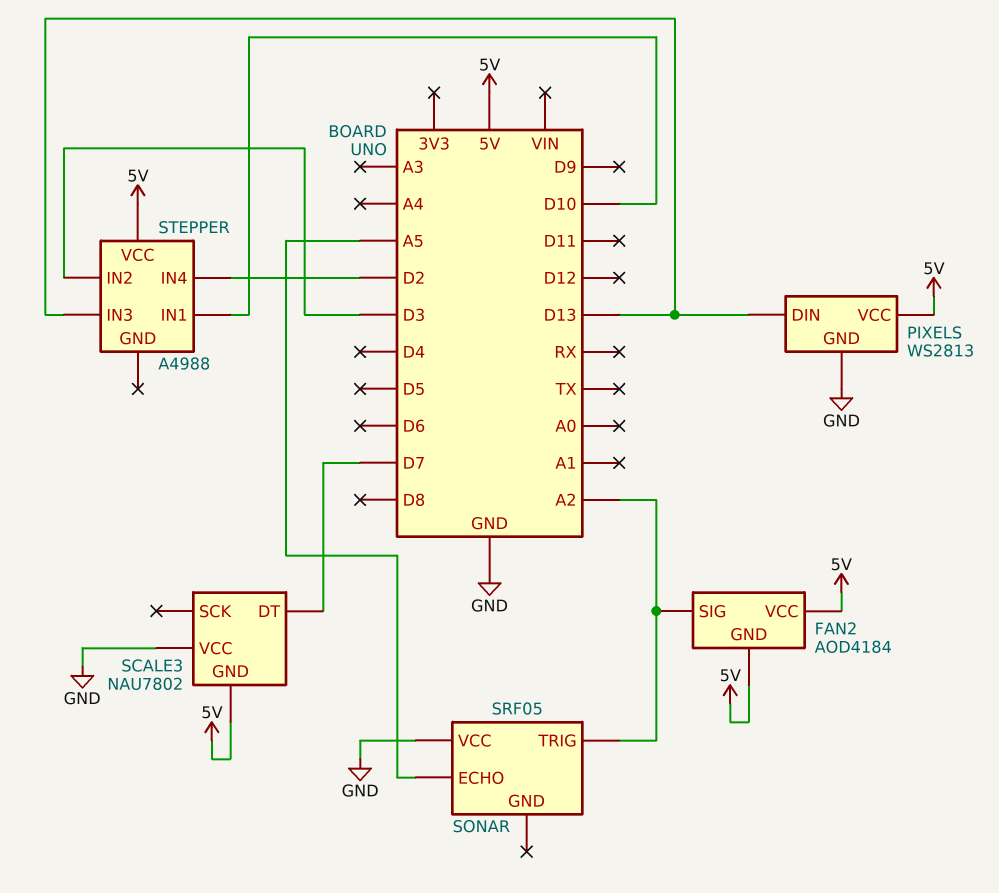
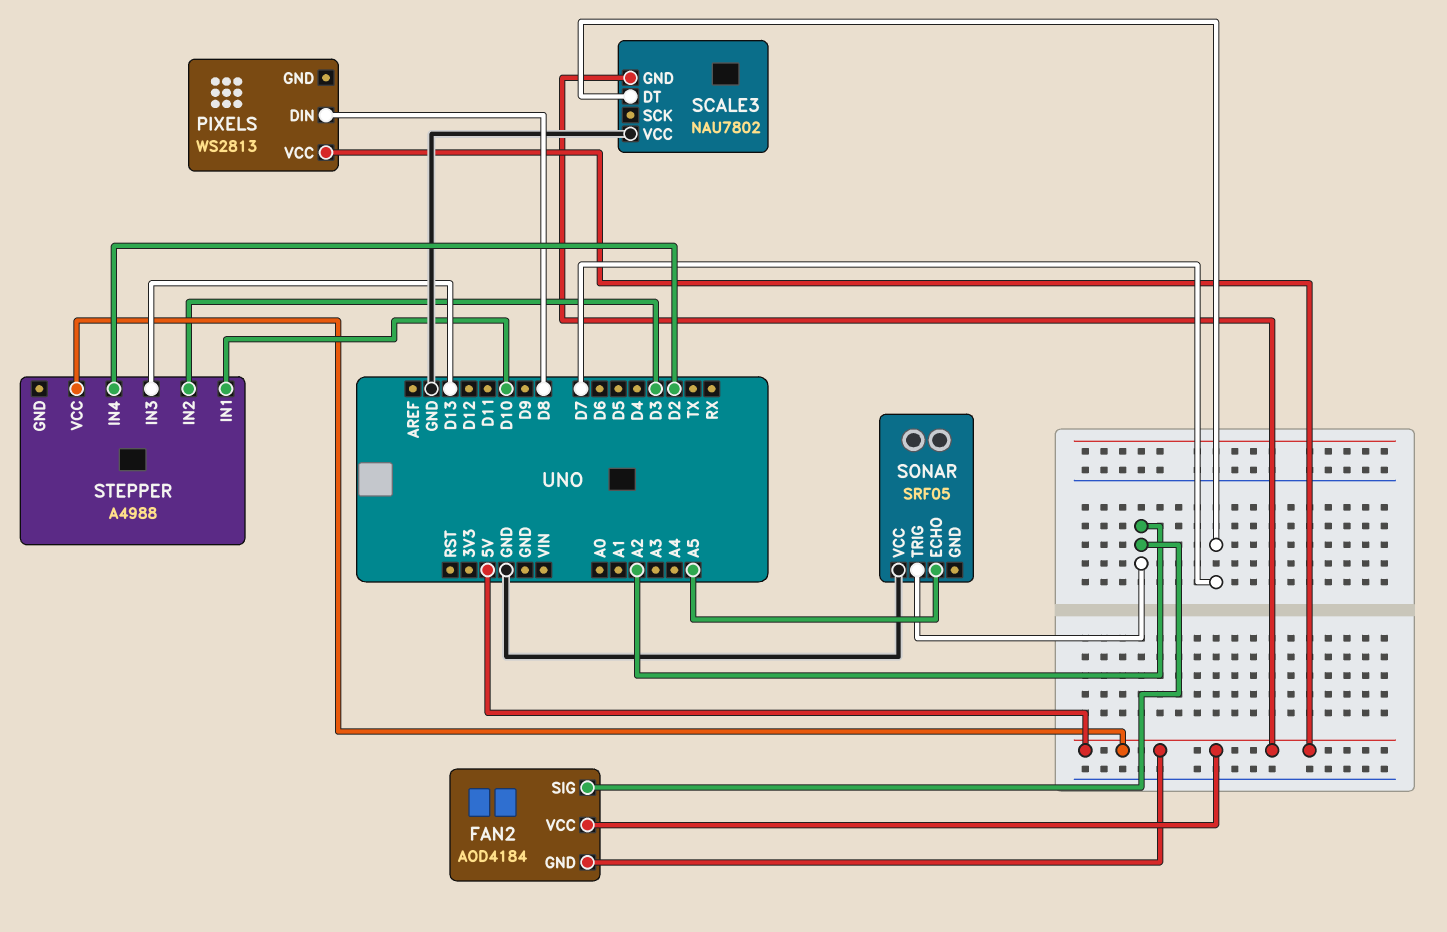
PIXELS pin DIN: D13 -> D8
PIXELS pin GND: GND -> none

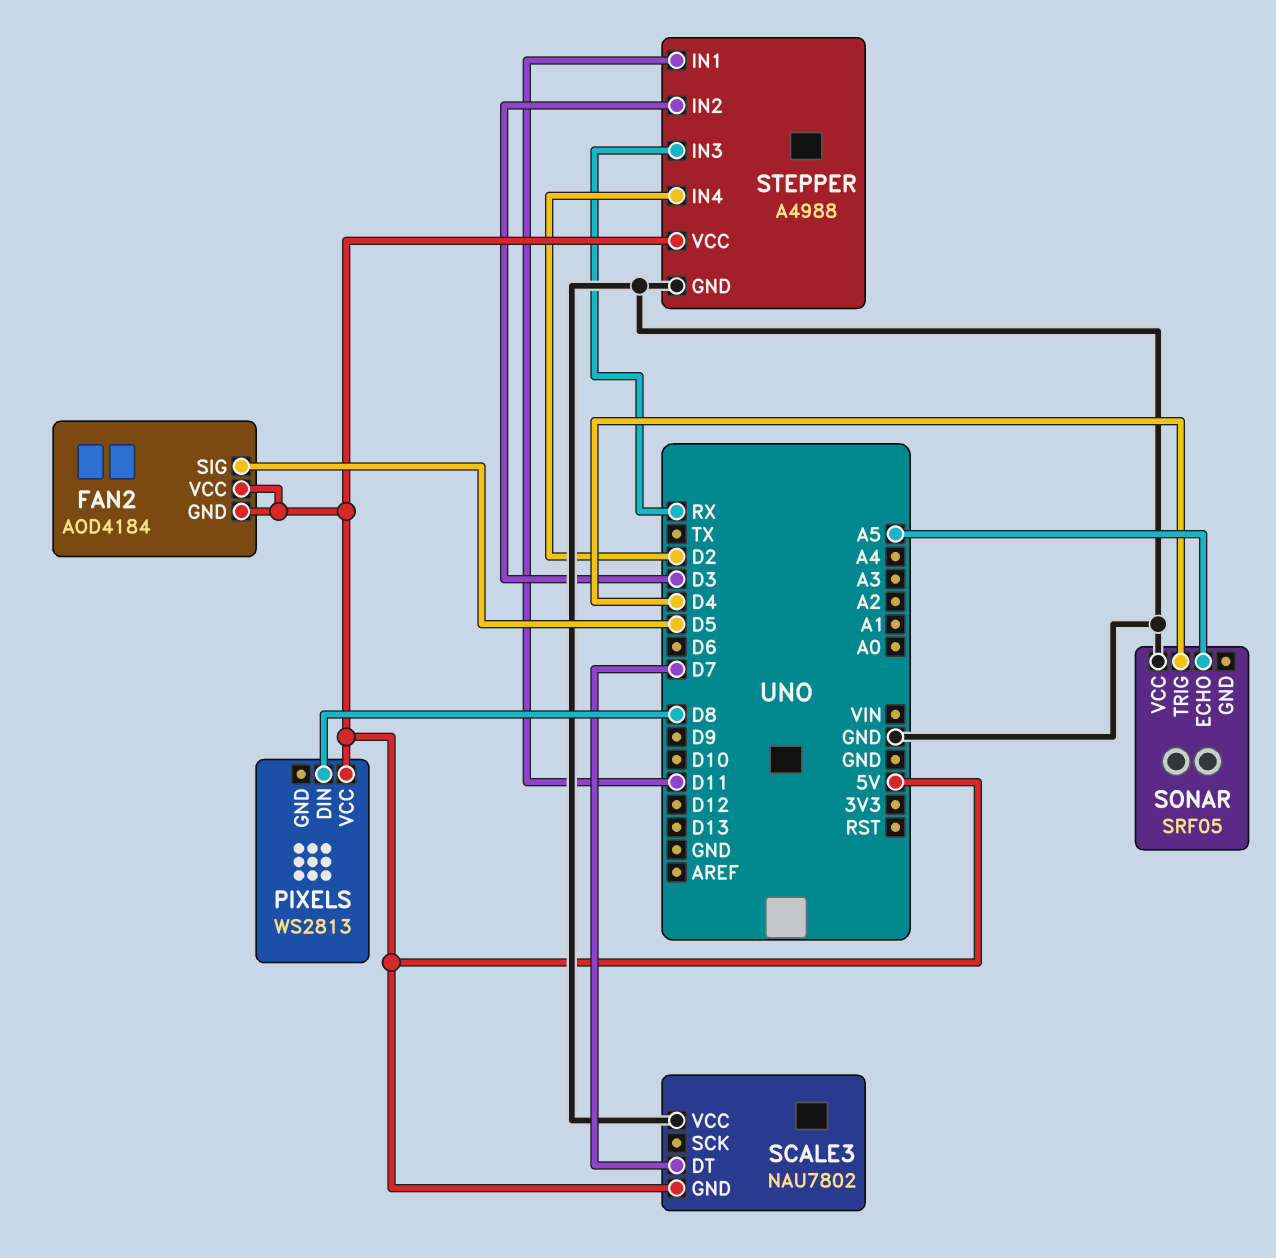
FAN2 pin SIG: A2 -> D5
SONAR pin TRIG: A2 -> D4
STEPPER pin GND: none -> GND
STEPPER pin IN1: D10 -> D11
STEPPER pin IN3: D13 -> RX

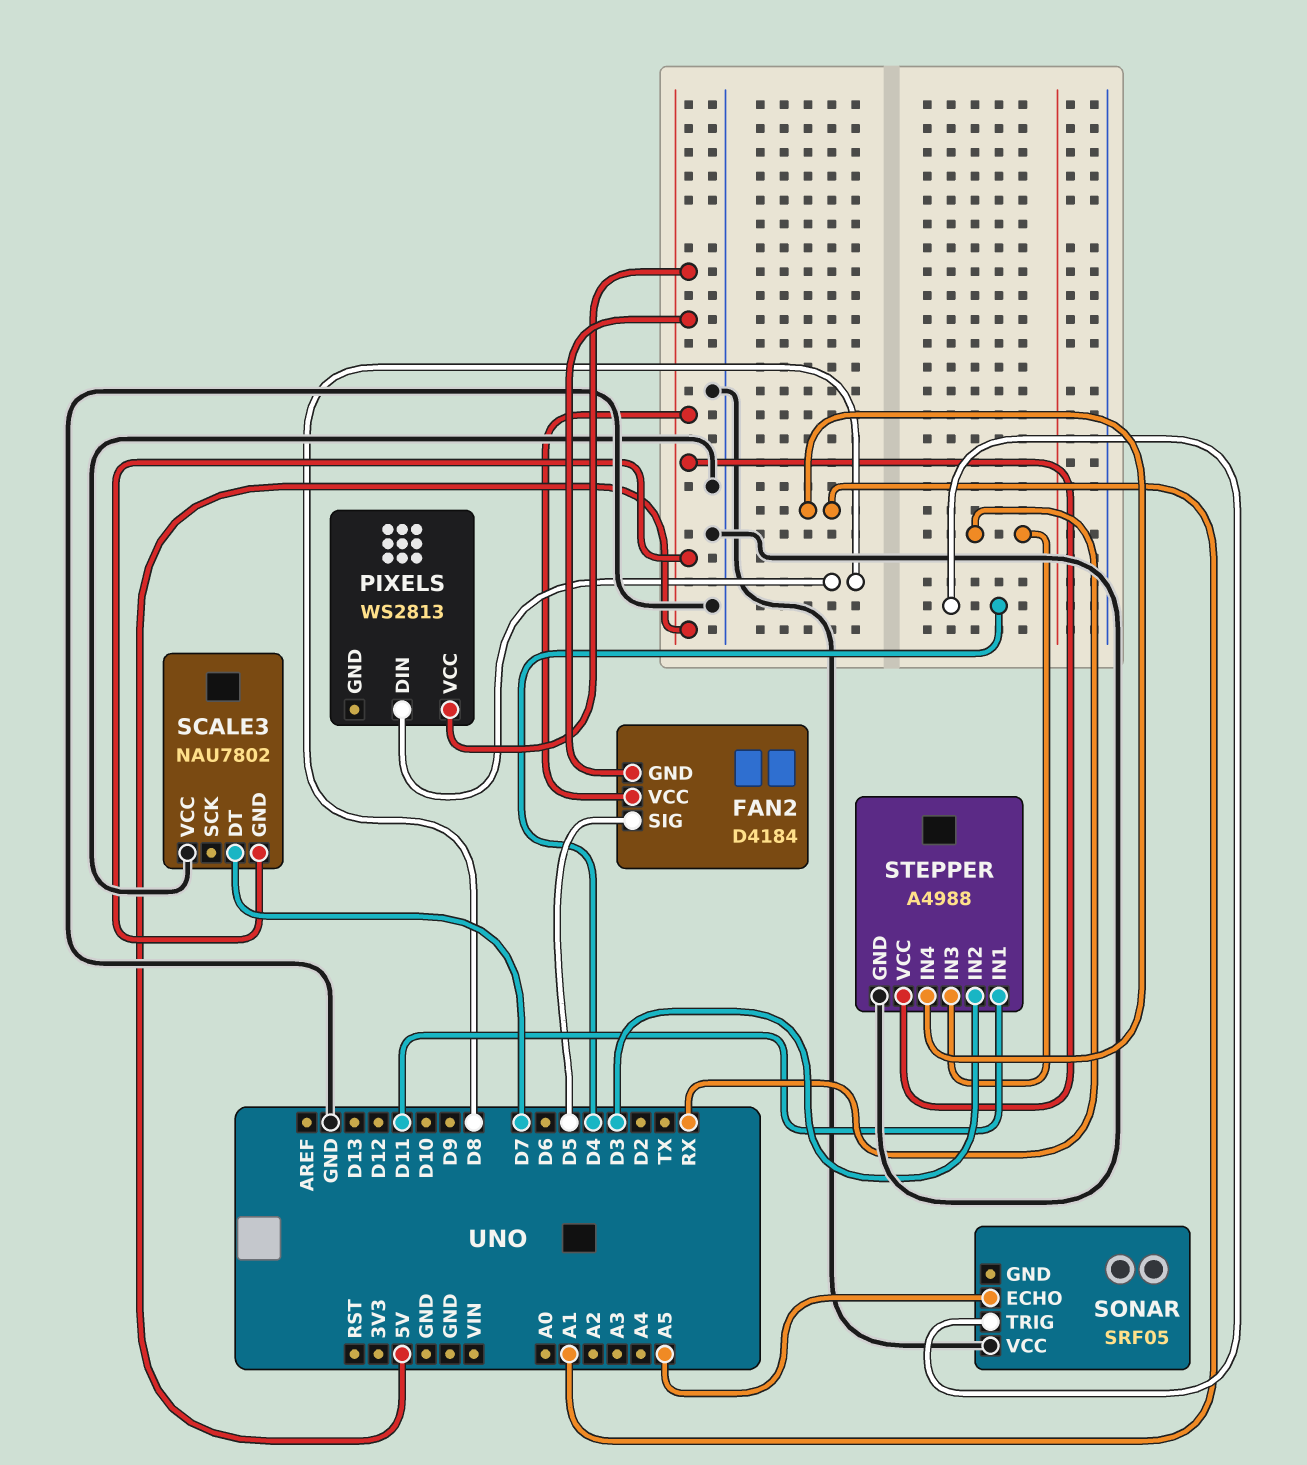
FAN2: AOD4184 -> D4184
STEPPER pin IN4: D2 -> A1

